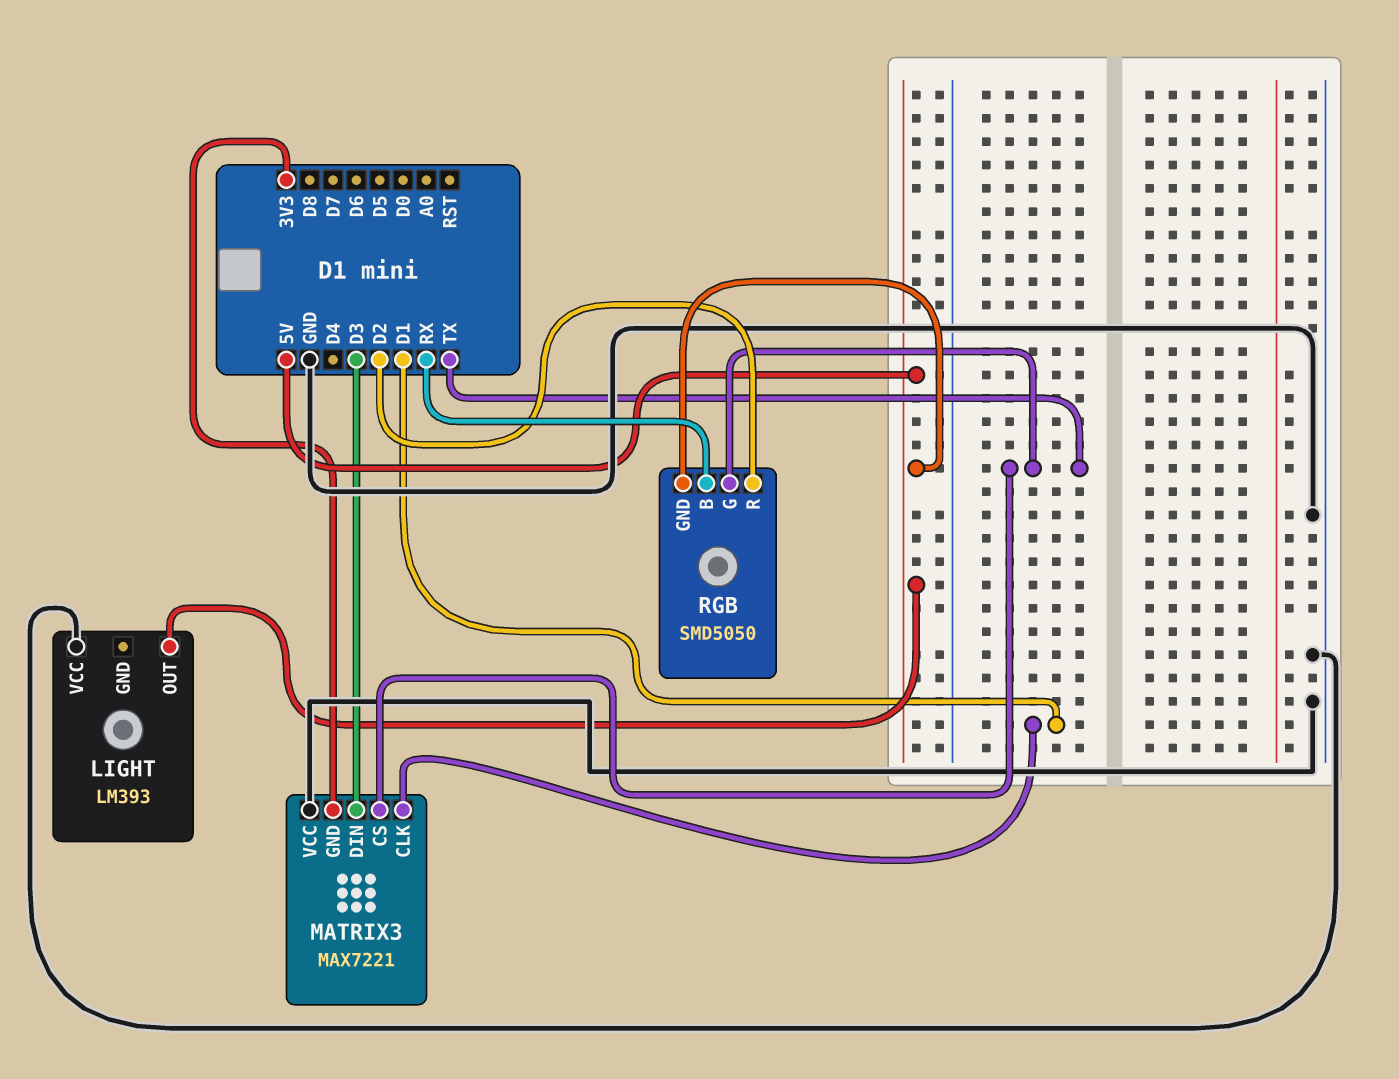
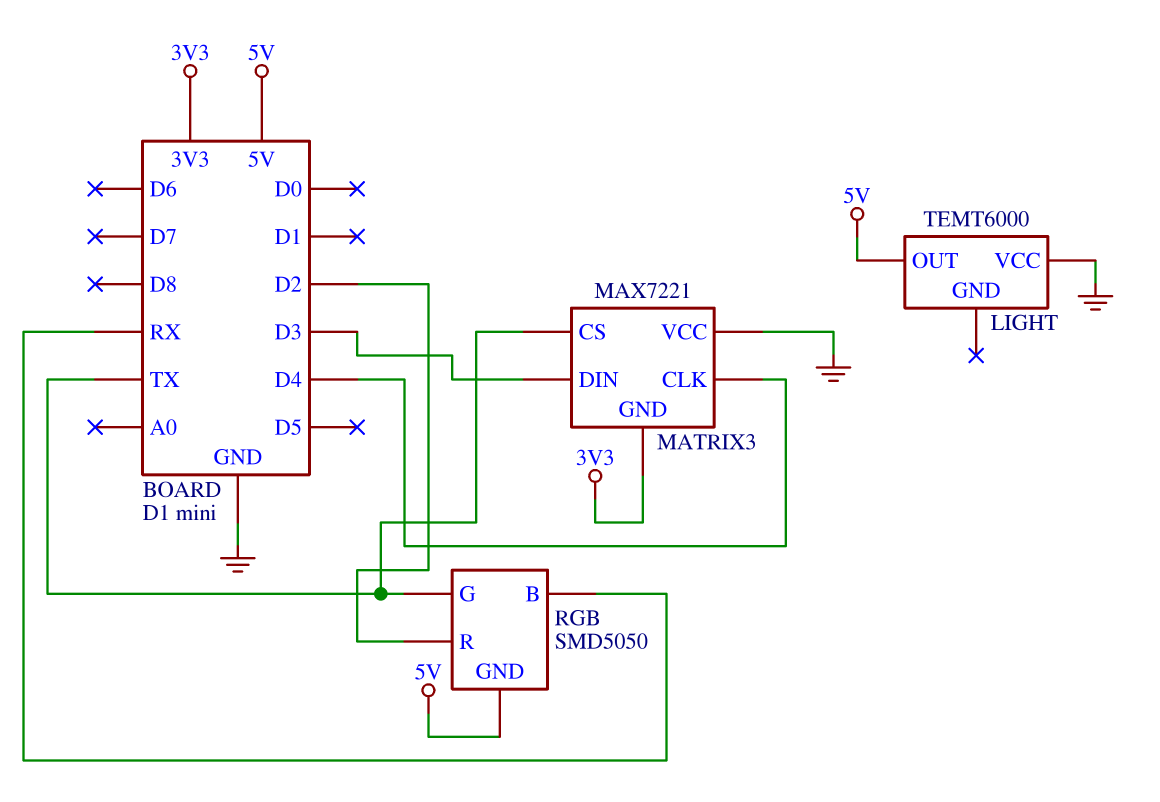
LIGHT: LM393 -> TEMT6000
MATRIX3 pin CLK: D1 -> D4

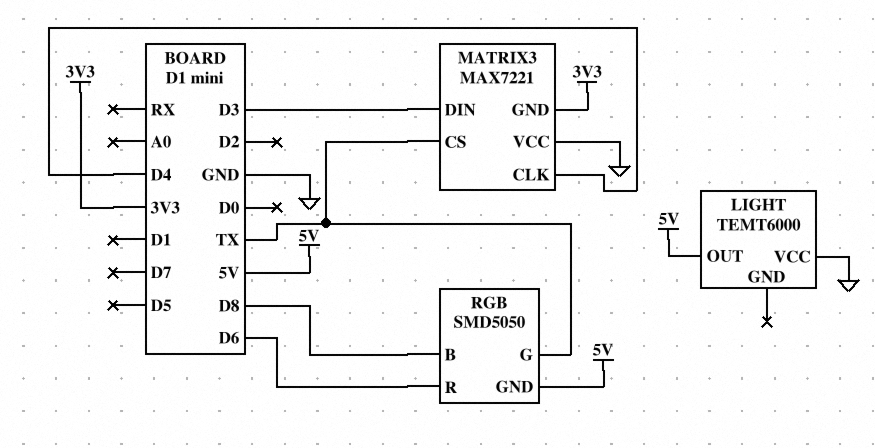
RGB pin B: RX -> D8
RGB pin R: D2 -> D6

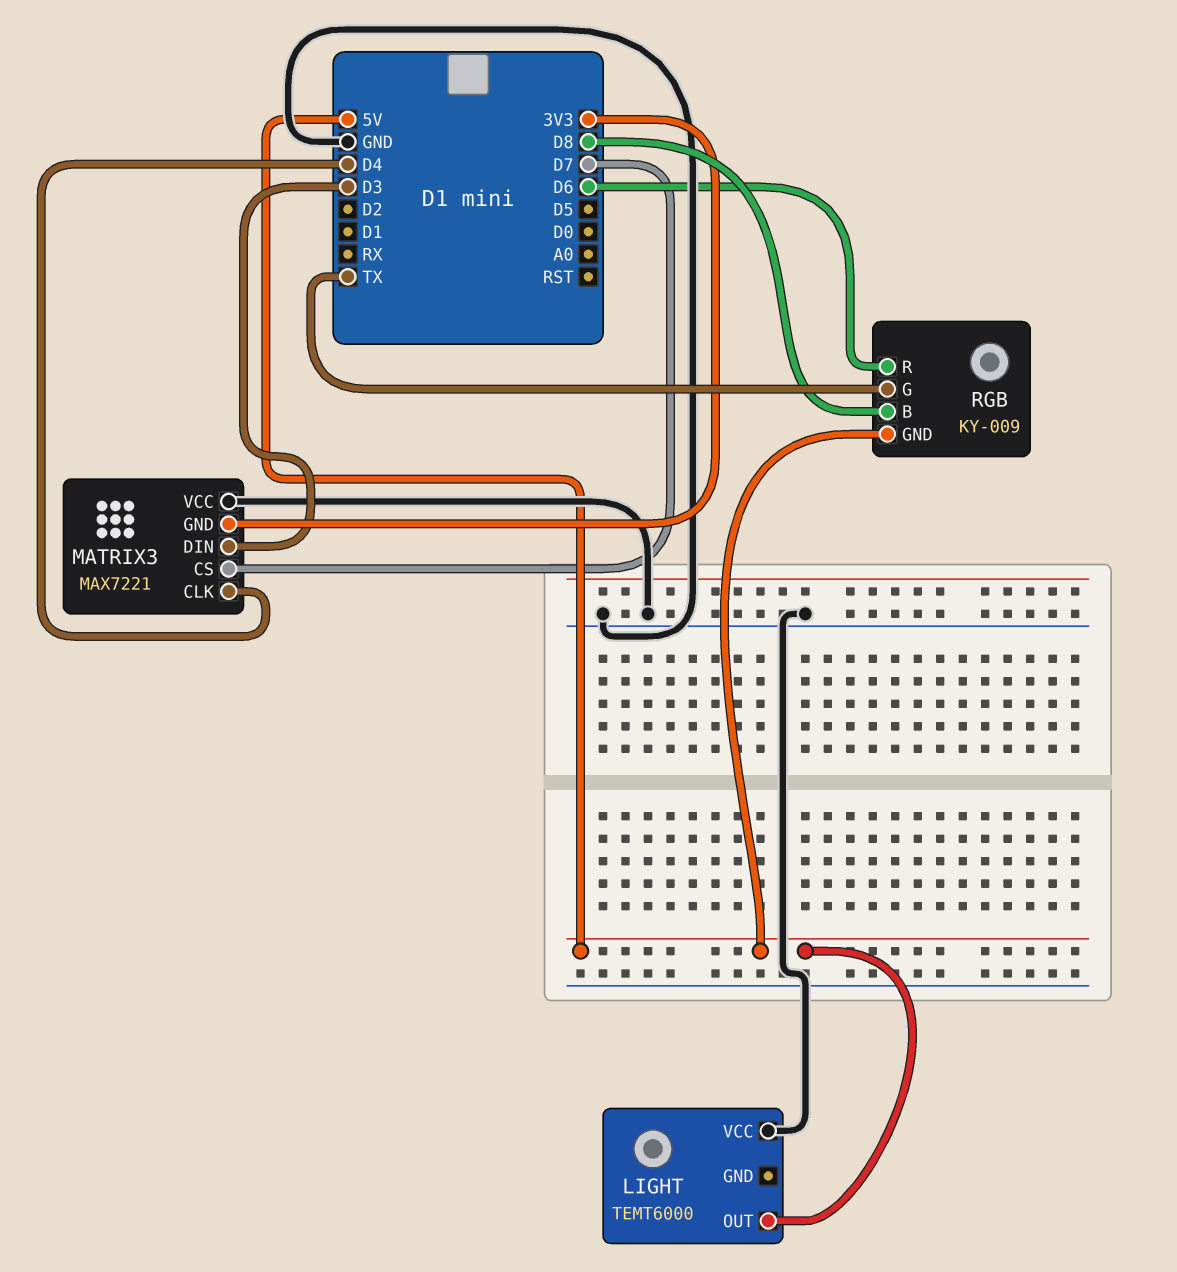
MATRIX3 pin CS: TX -> D7
RGB: SMD5050 -> KY-009

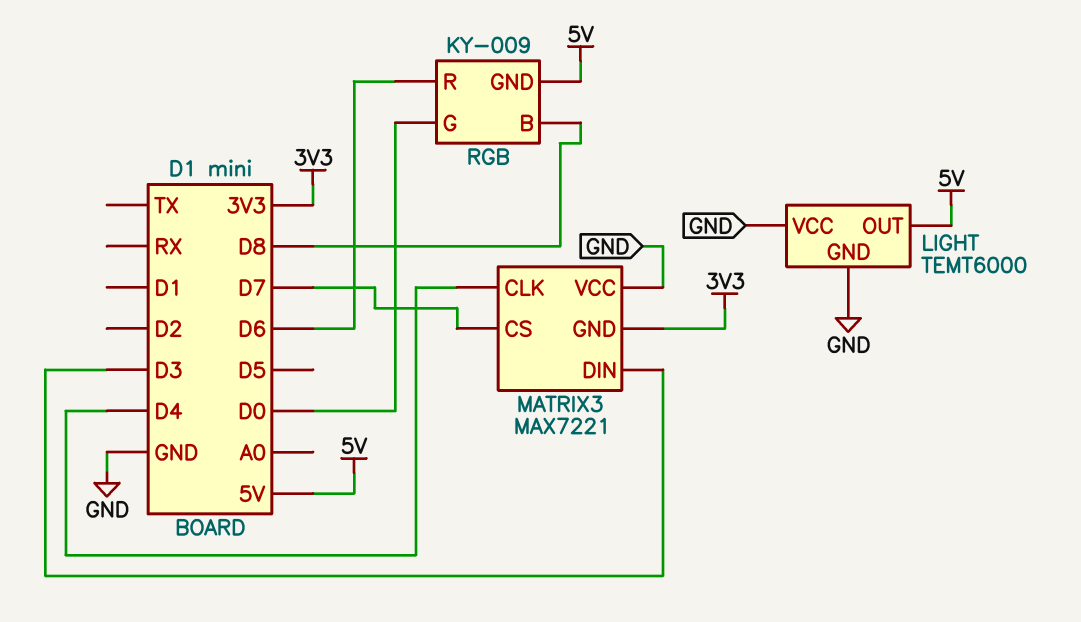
LIGHT pin GND: none -> GND
RGB pin G: TX -> D0

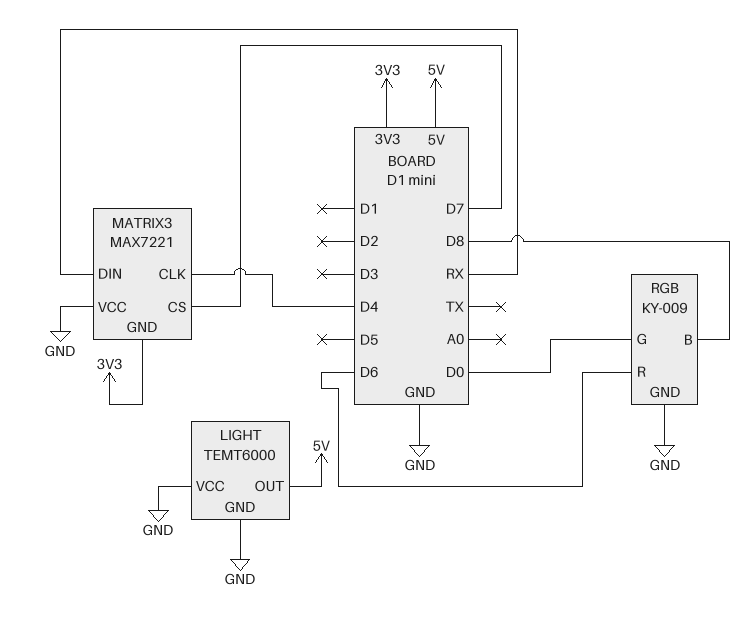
MATRIX3 pin DIN: D3 -> RX
RGB pin GND: 5V -> GND

